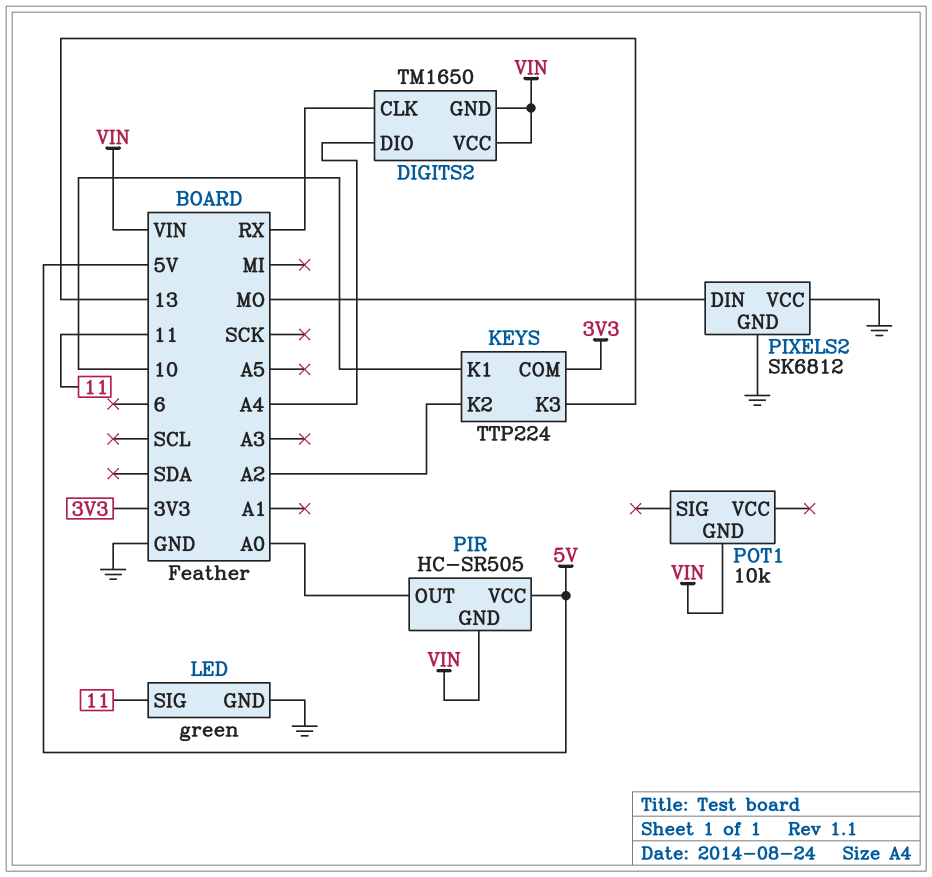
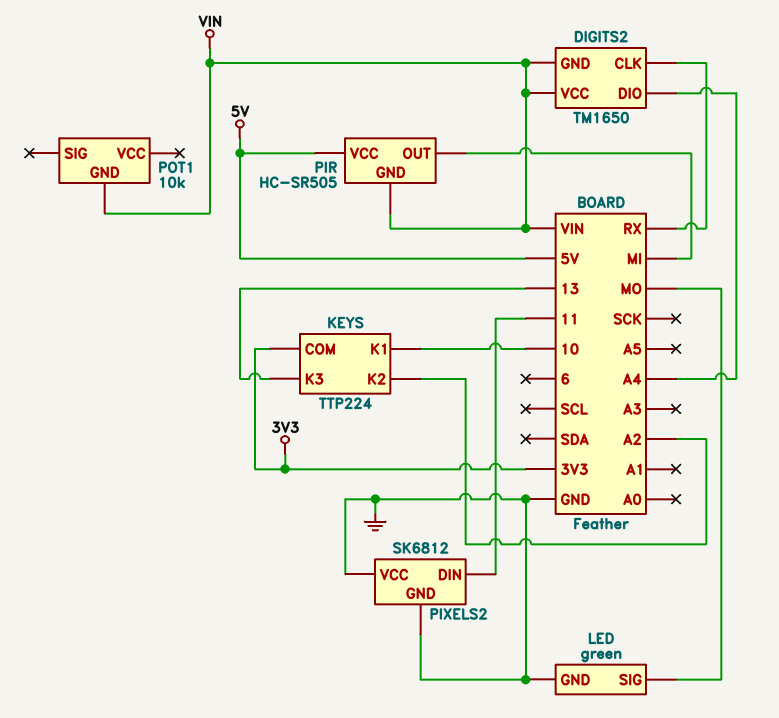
LED pin SIG: 11 -> MO
PIR pin OUT: A0 -> MI
PIXELS2 pin DIN: MO -> 11

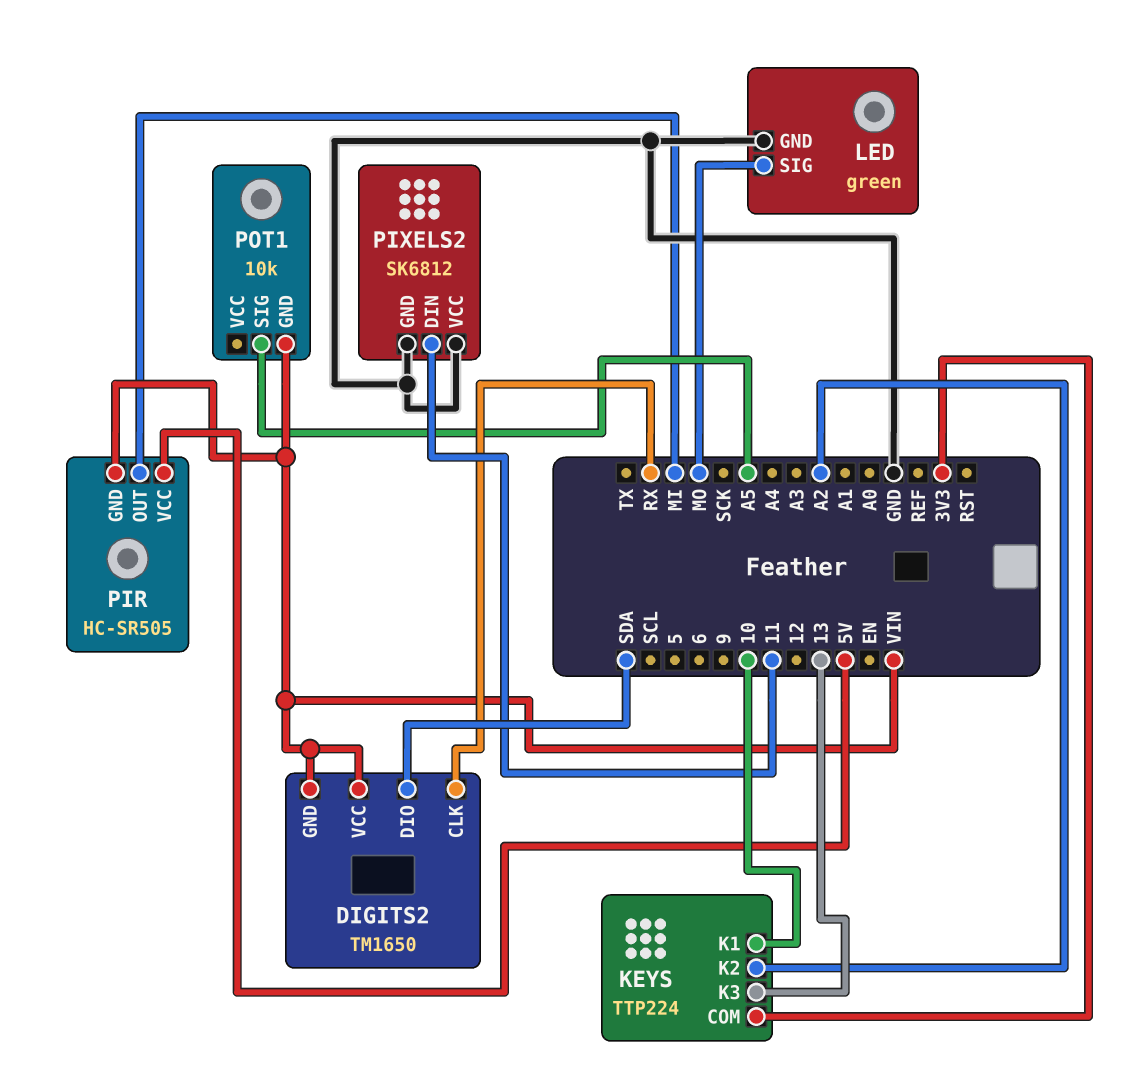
DIGITS2 pin DIO: A4 -> SDA
POT1 pin SIG: none -> A5

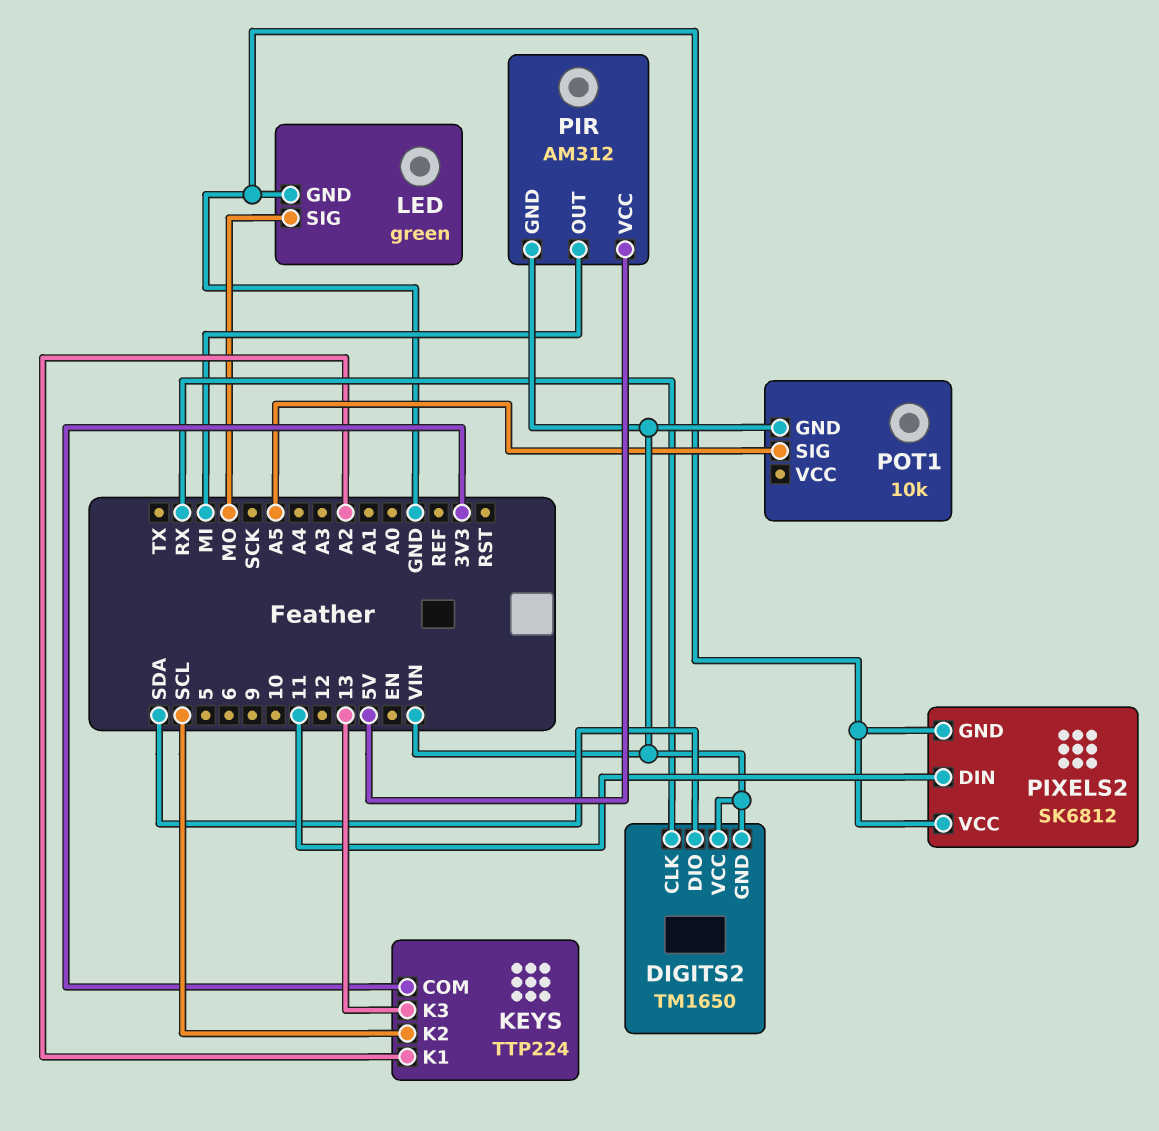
KEYS pin K1: 10 -> A2
KEYS pin K2: A2 -> SCL
PIR: HC-SR505 -> AM312

